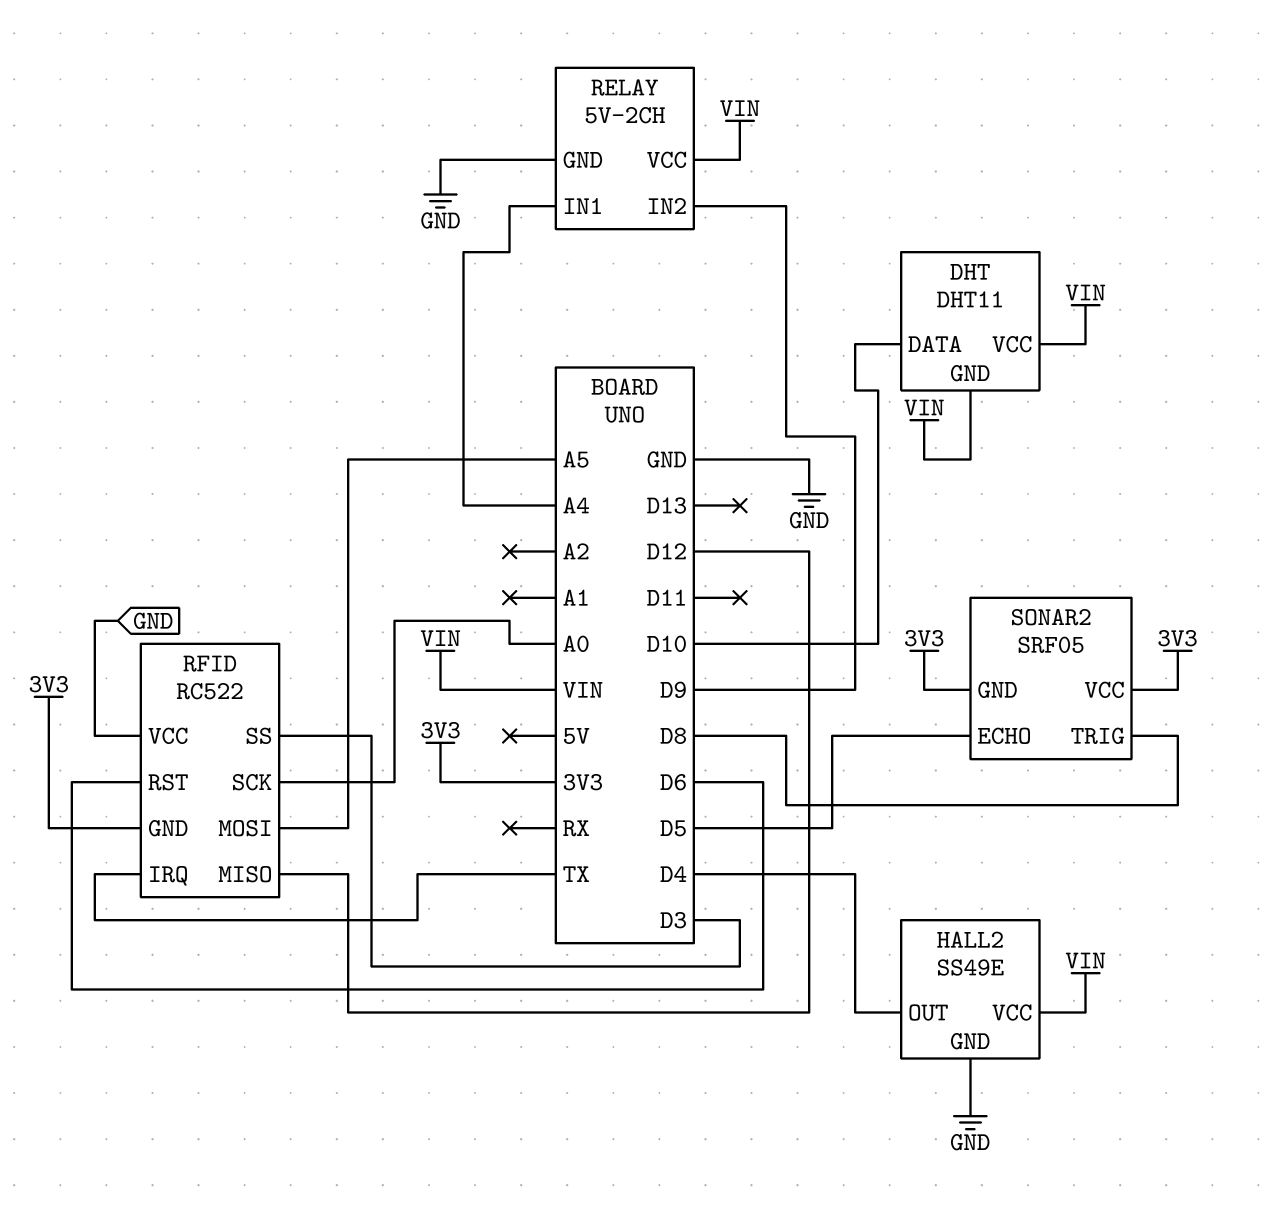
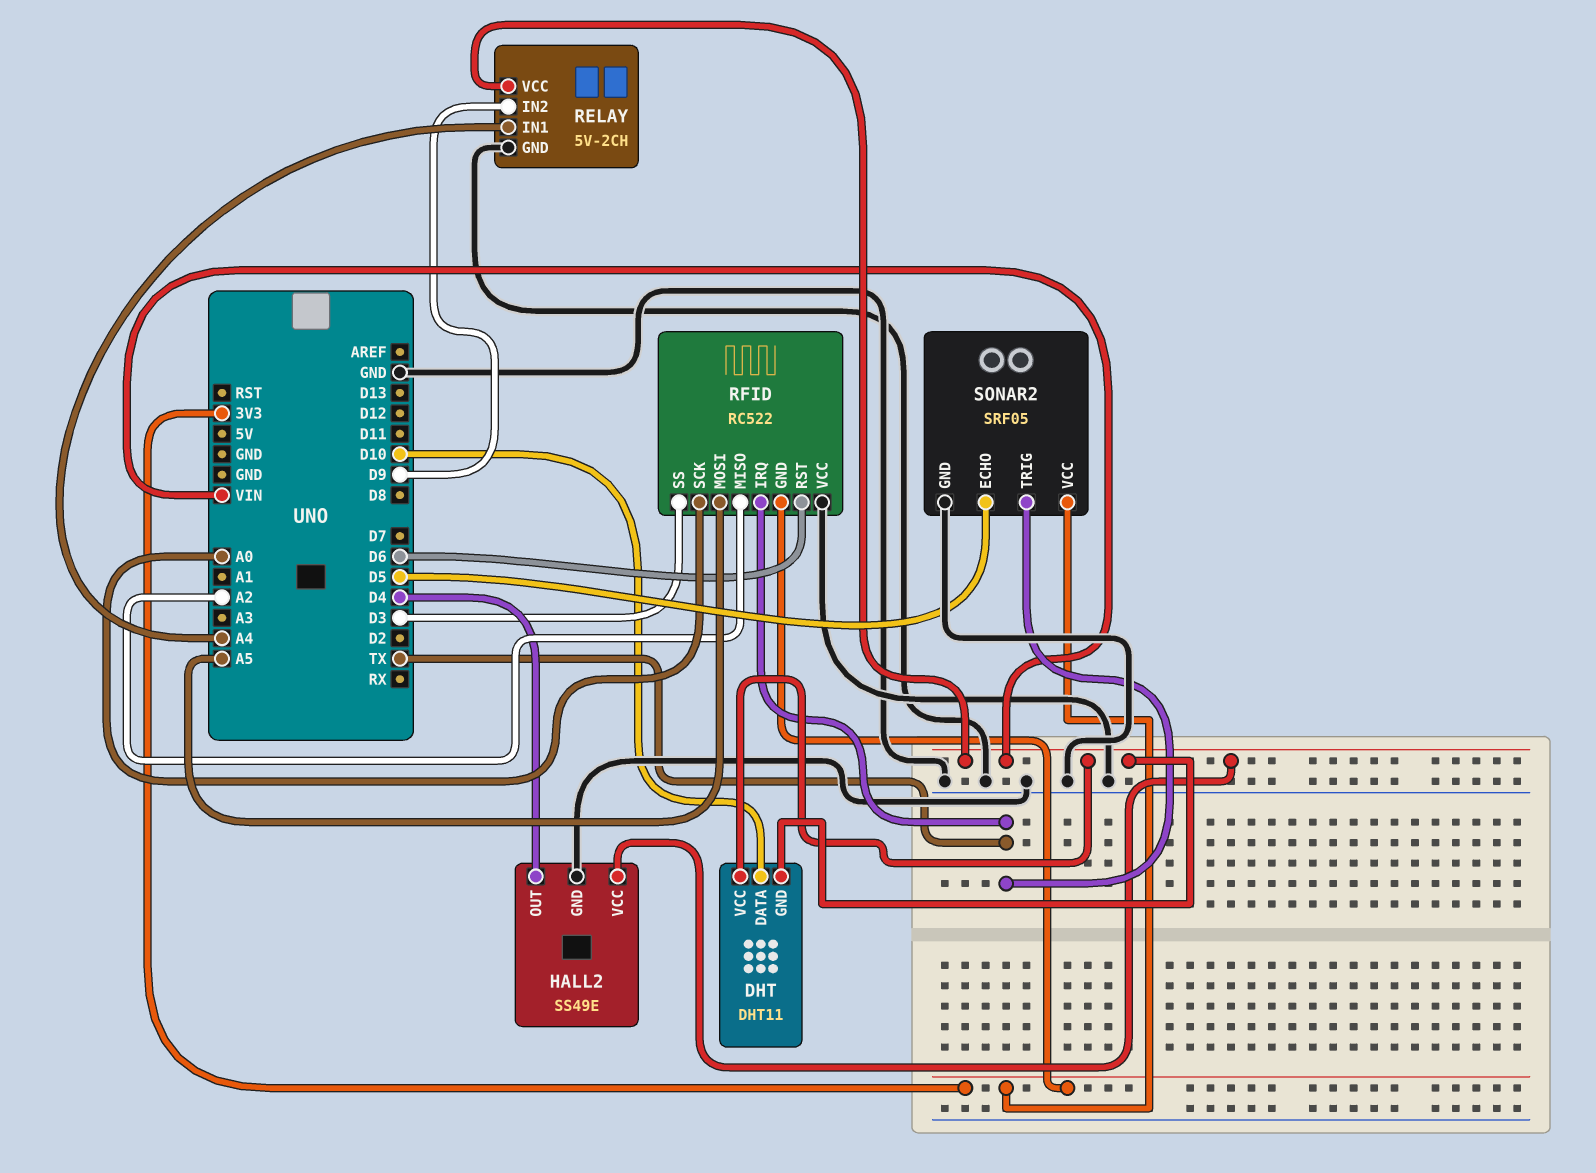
RFID pin MISO: D12 -> A2
SONAR2 pin GND: 3V3 -> GND
SONAR2 pin TRIG: D8 -> TX

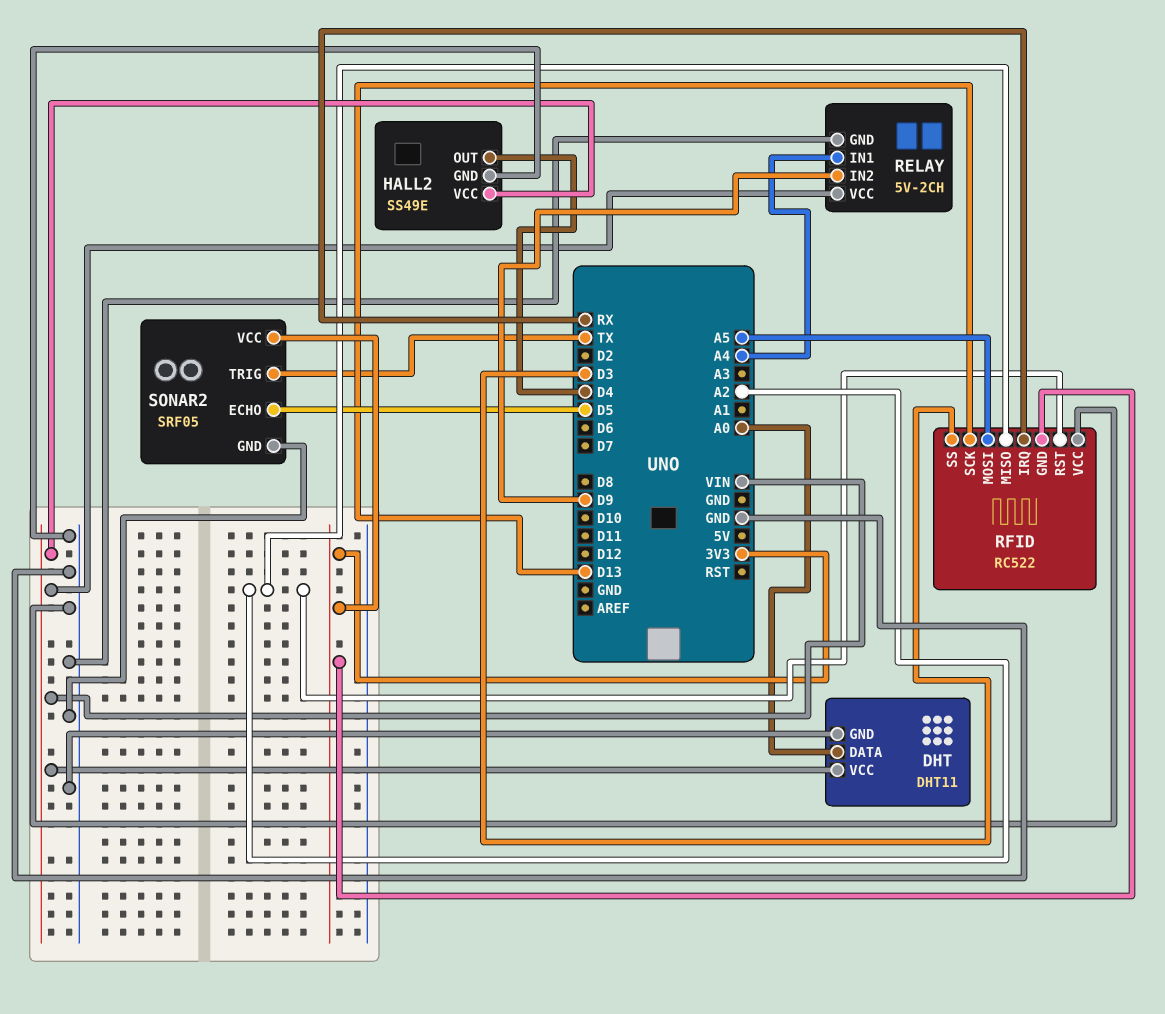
DHT pin DATA: D10 -> A0
DHT pin GND: VIN -> GND
RFID pin IRQ: TX -> RX
RFID pin RST: D6 -> A2
RFID pin SCK: A0 -> D13

